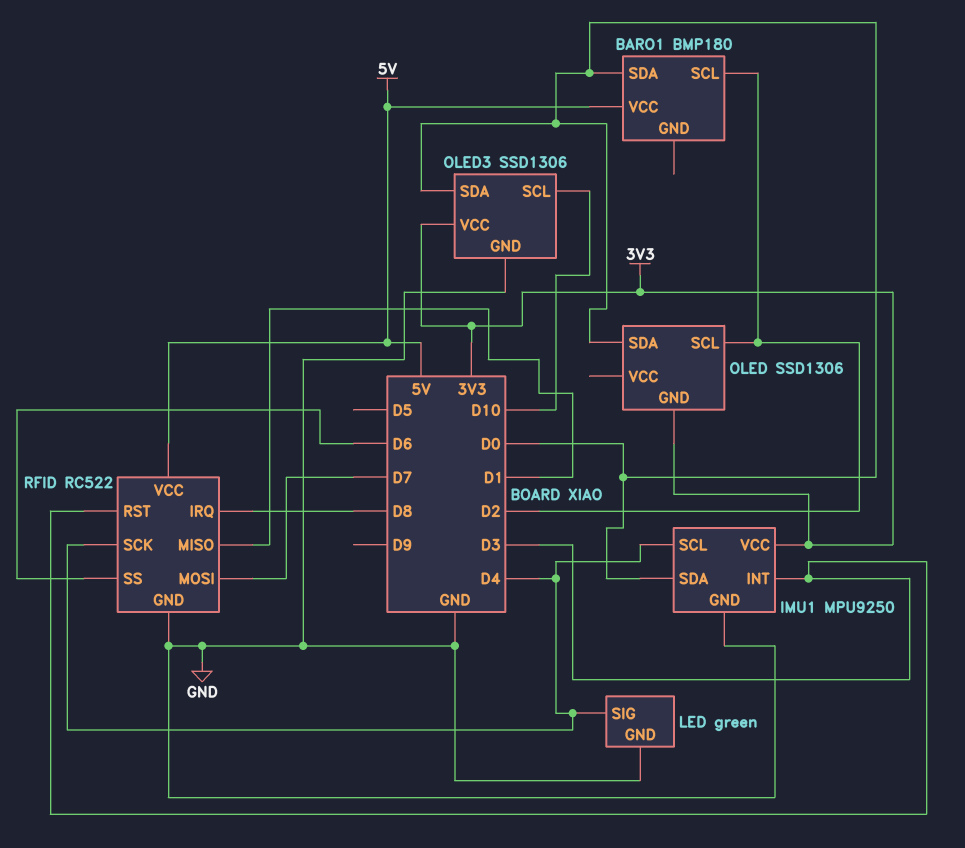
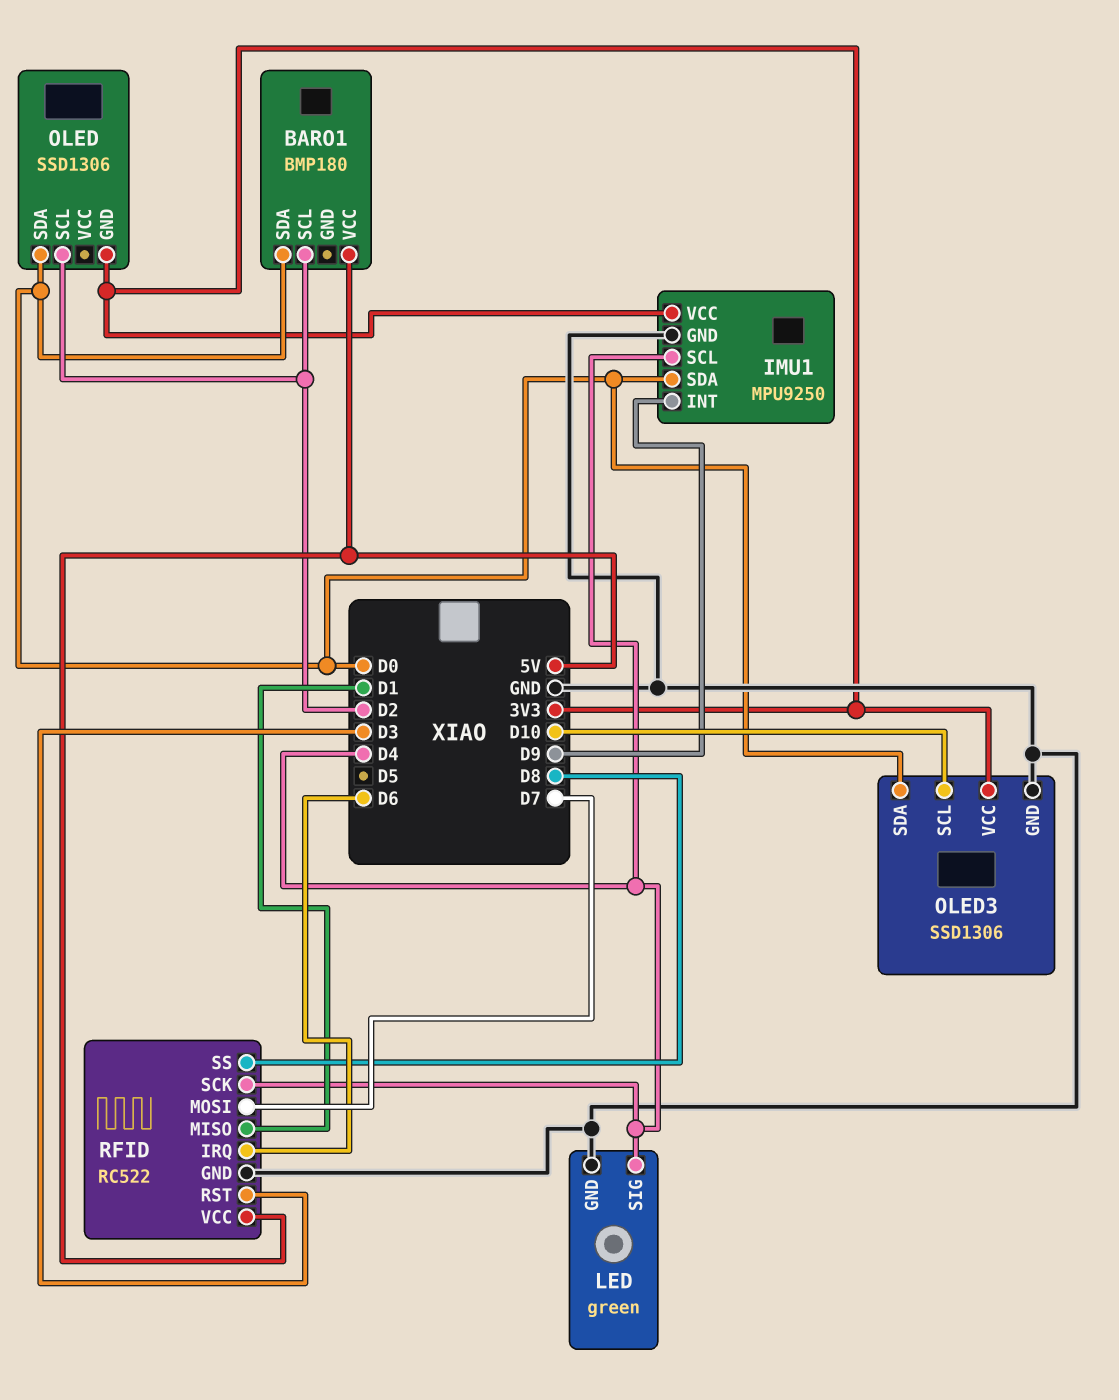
IMU1 pin INT: D3 -> D9
RFID pin IRQ: D8 -> D6
RFID pin SS: D6 -> D8

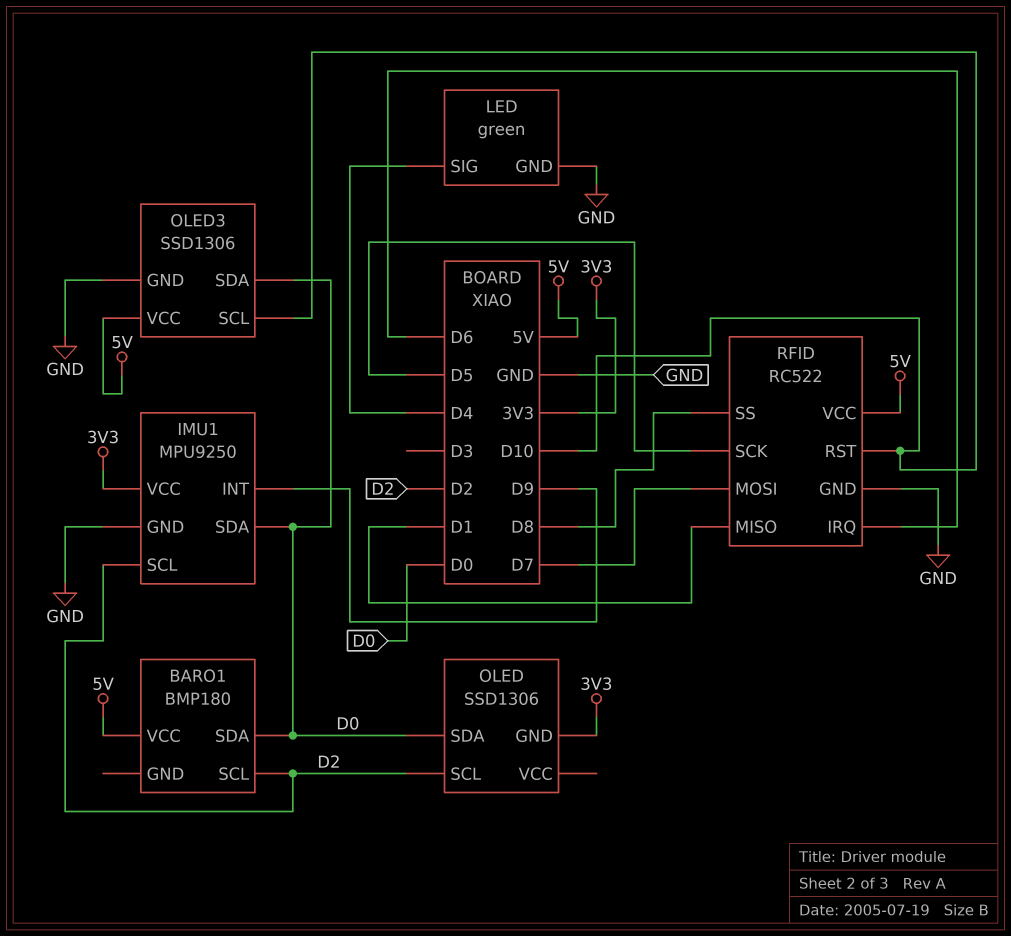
IMU1 pin SCL: D4 -> D2
OLED3 pin VCC: 3V3 -> 5V
RFID pin RST: D3 -> D10
RFID pin SCK: D4 -> D5

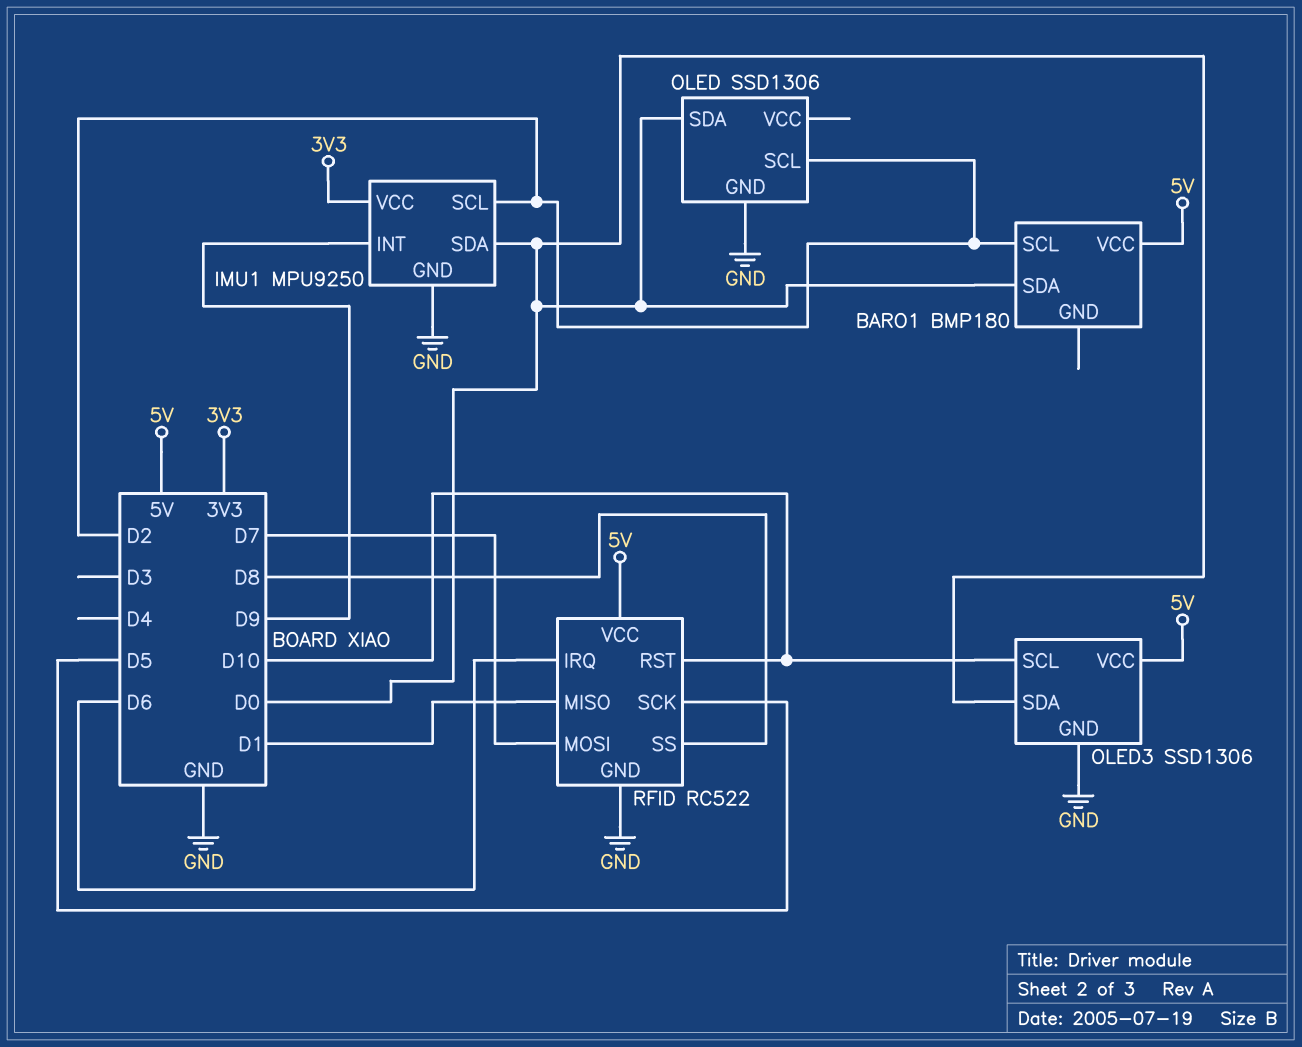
LED: green -> none
LED pin GND: GND -> none
LED pin SIG: D4 -> none
OLED pin GND: 3V3 -> GND

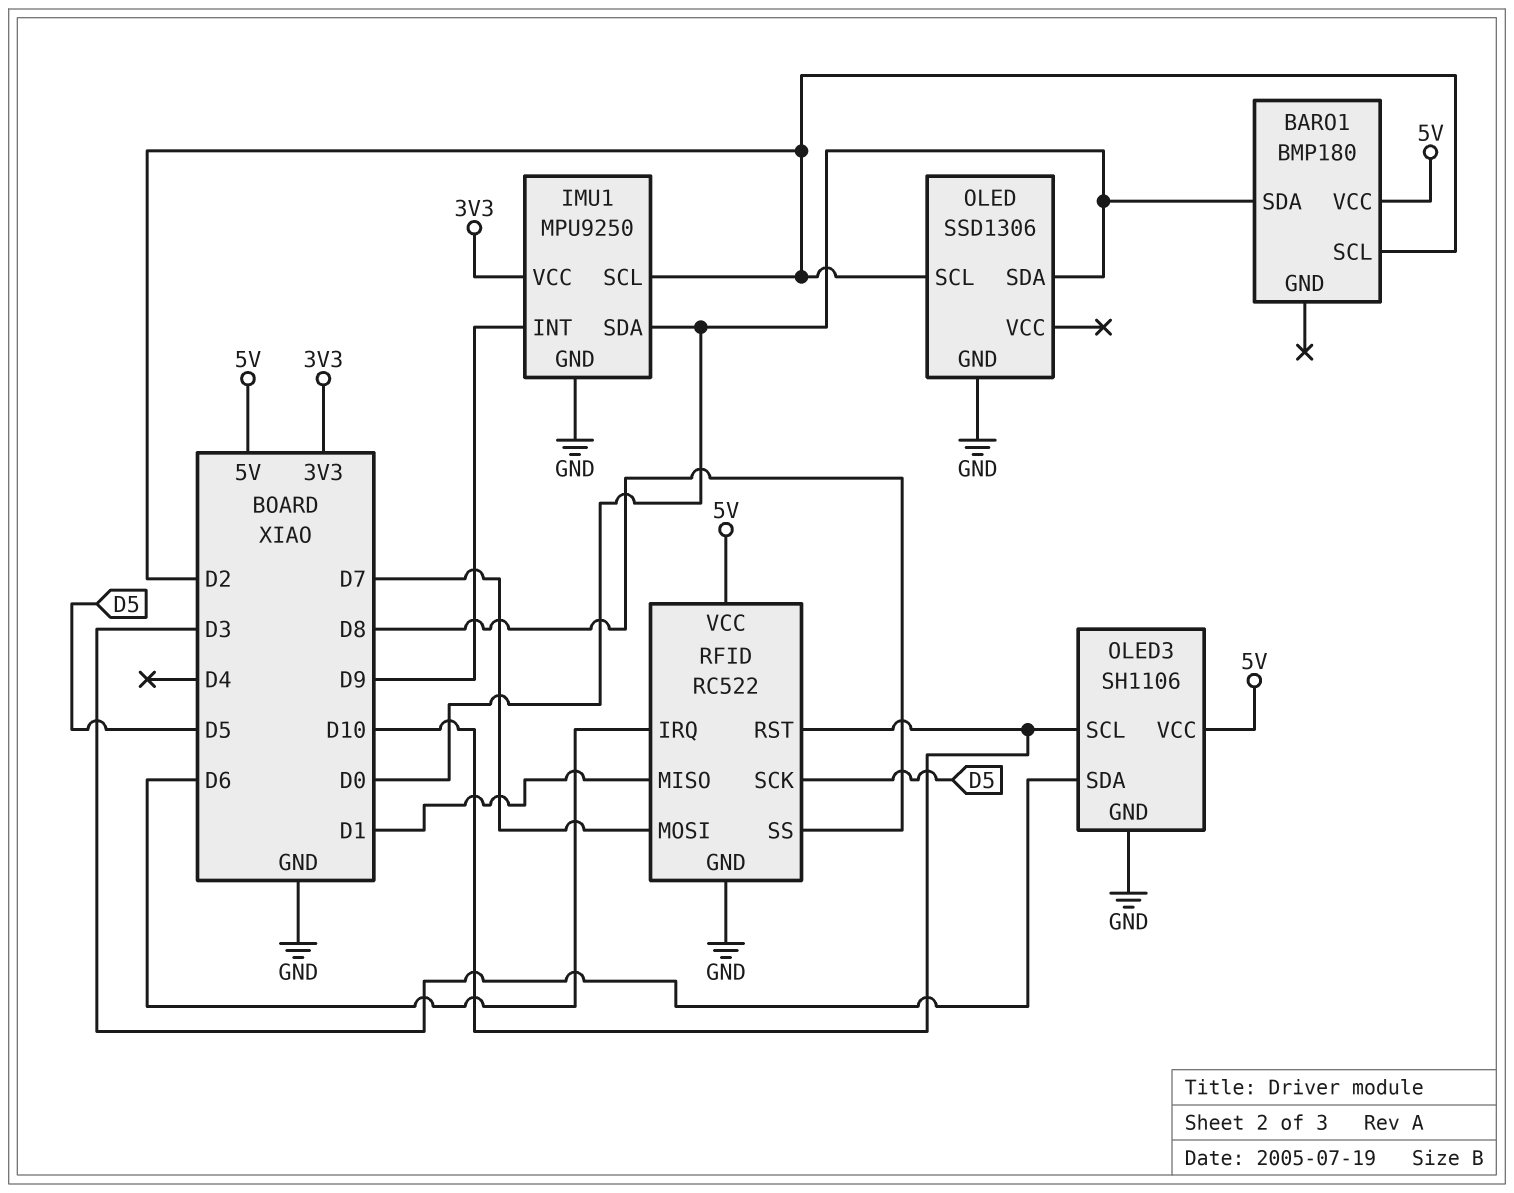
OLED3: SSD1306 -> SH1106
OLED3 pin SDA: D0 -> D3

